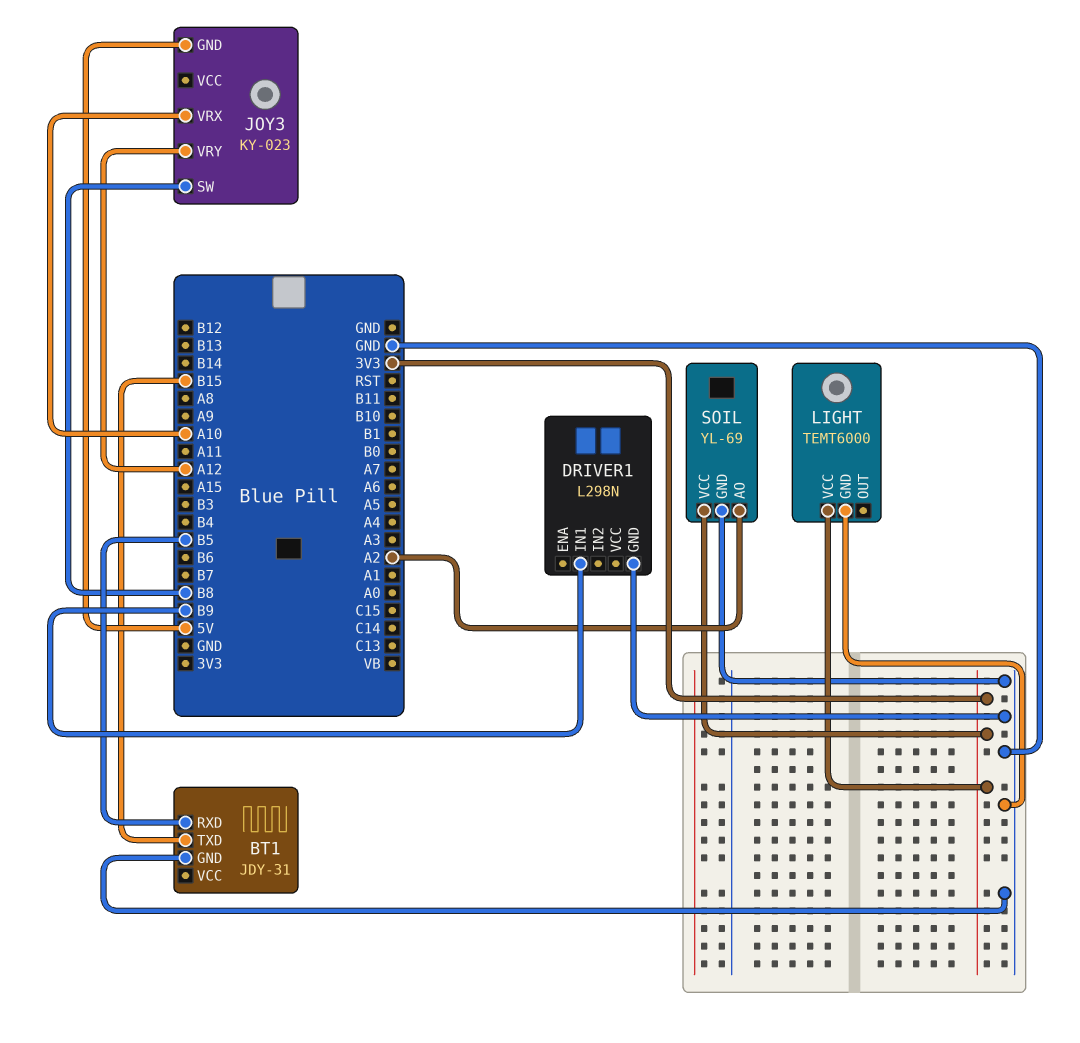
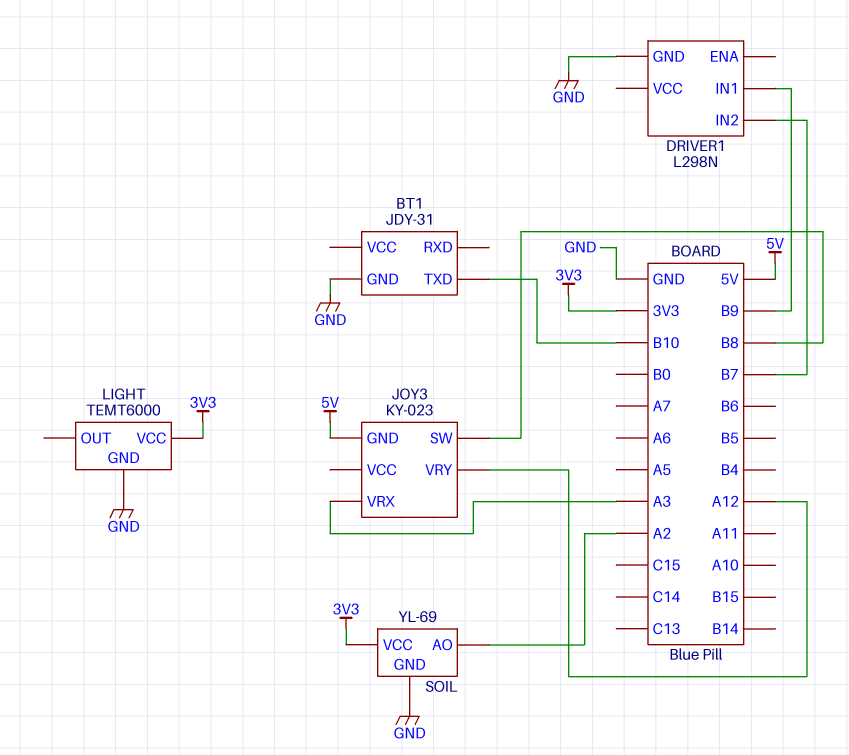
BT1 pin RXD: B5 -> none
BT1 pin TXD: B15 -> B10
DRIVER1 pin IN2: none -> B7
JOY3 pin VRX: A10 -> A3

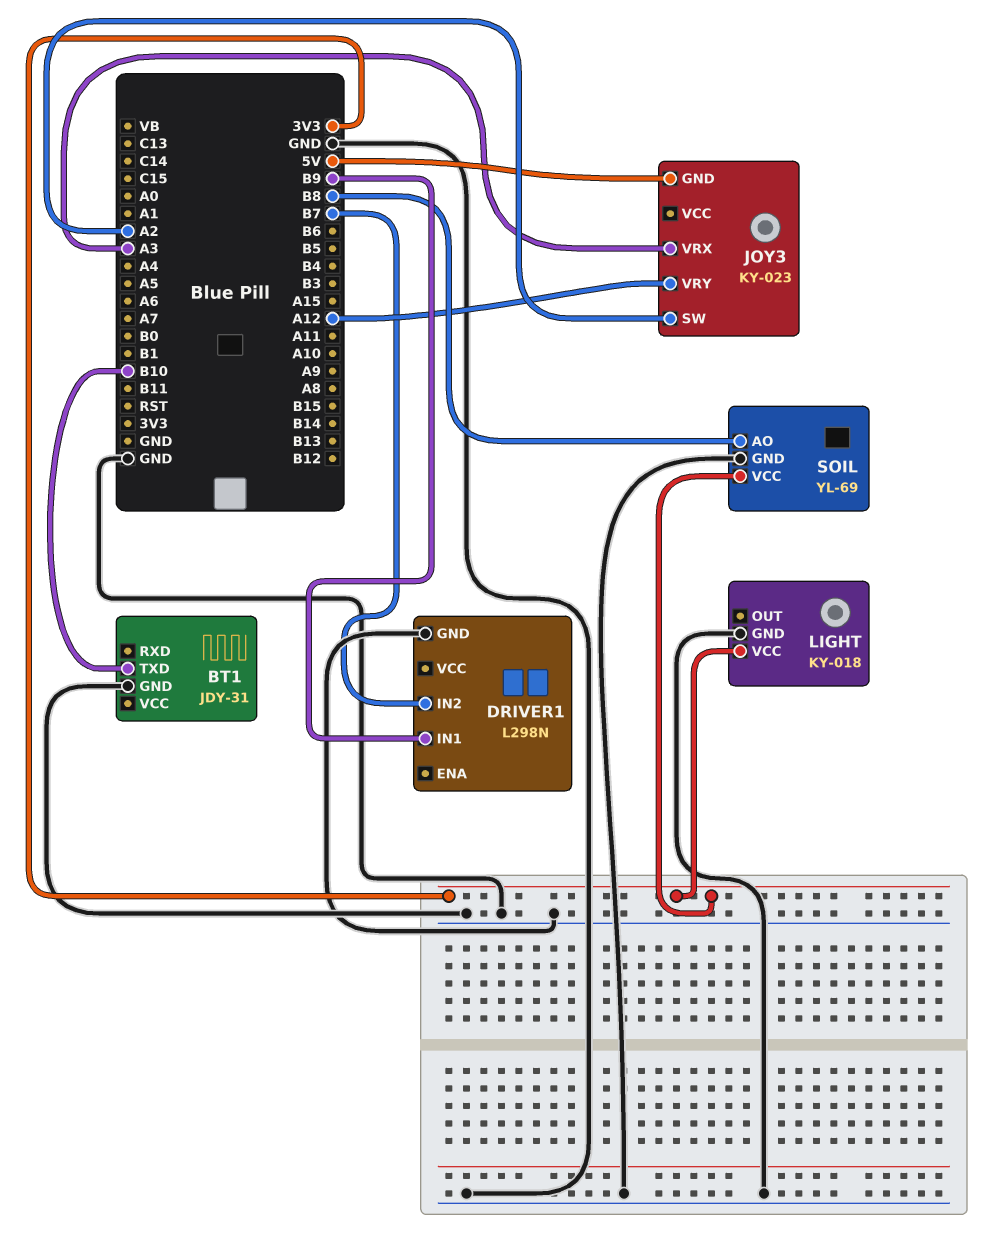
JOY3 pin SW: B8 -> A2
LIGHT: TEMT6000 -> KY-018
SOIL pin AO: A2 -> B8

